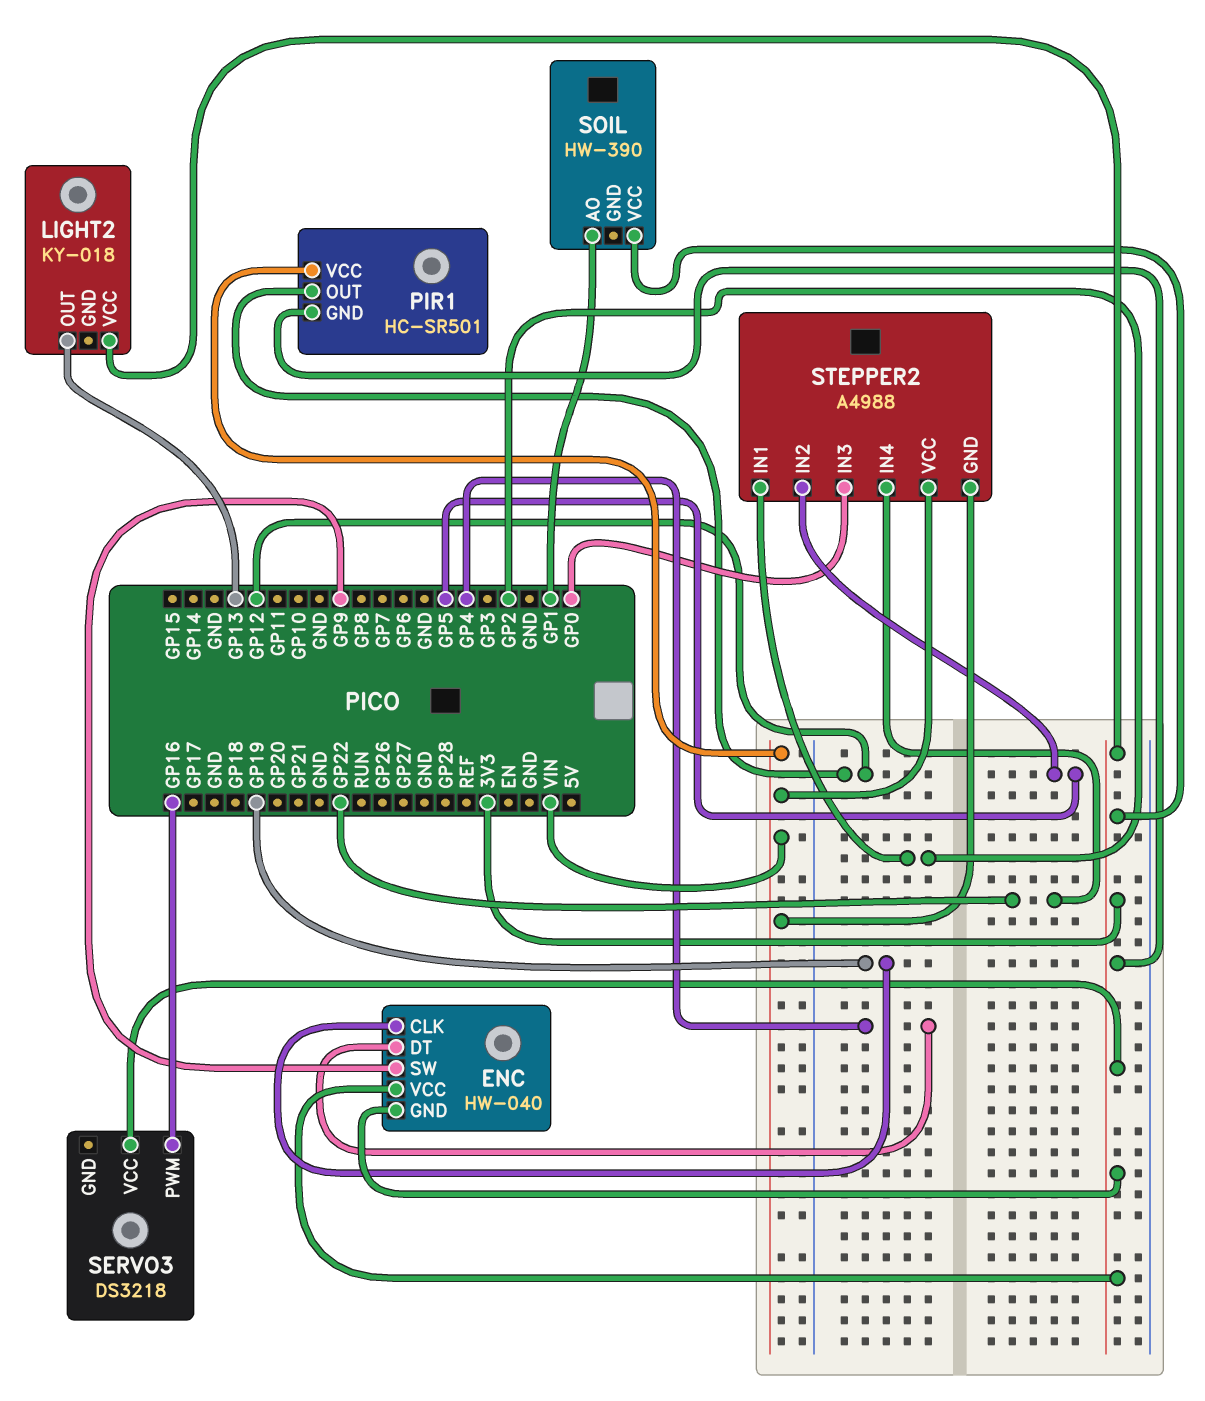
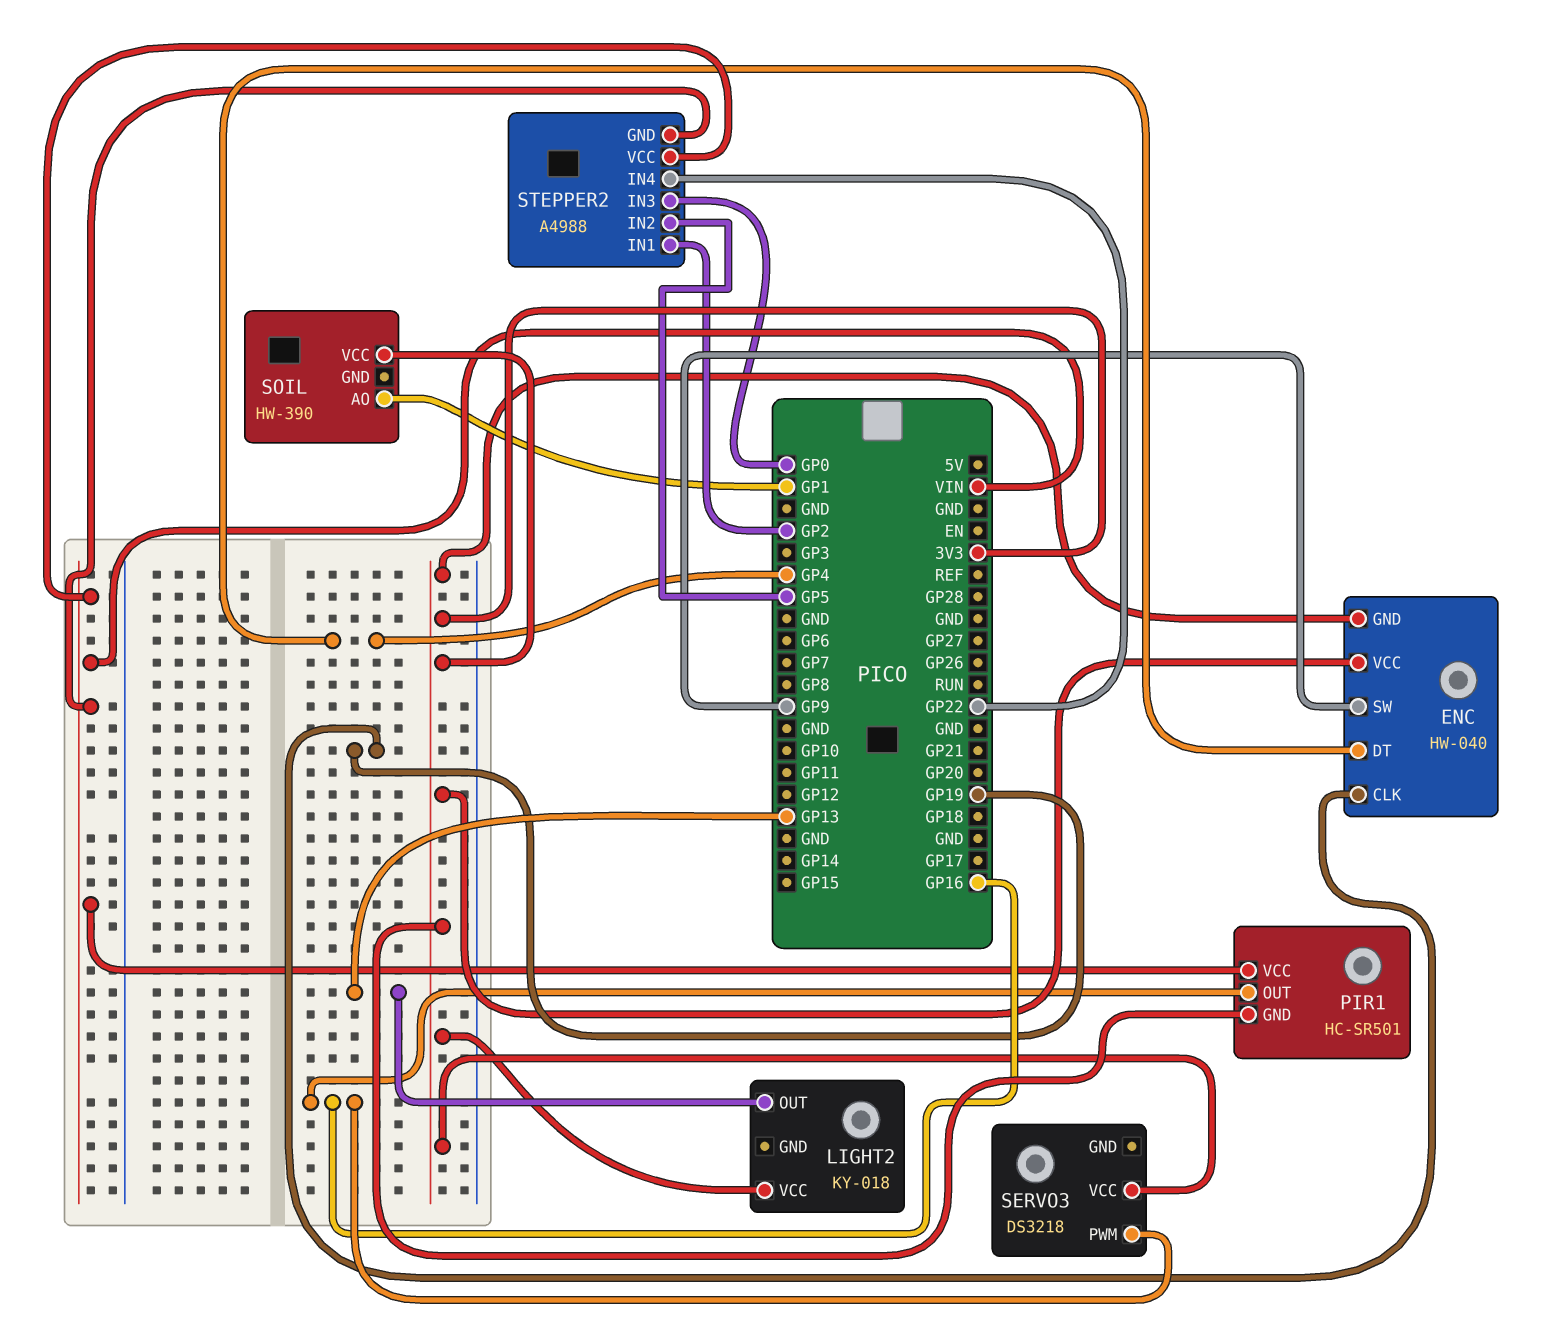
PIR1 pin OUT: GP12 -> GP16

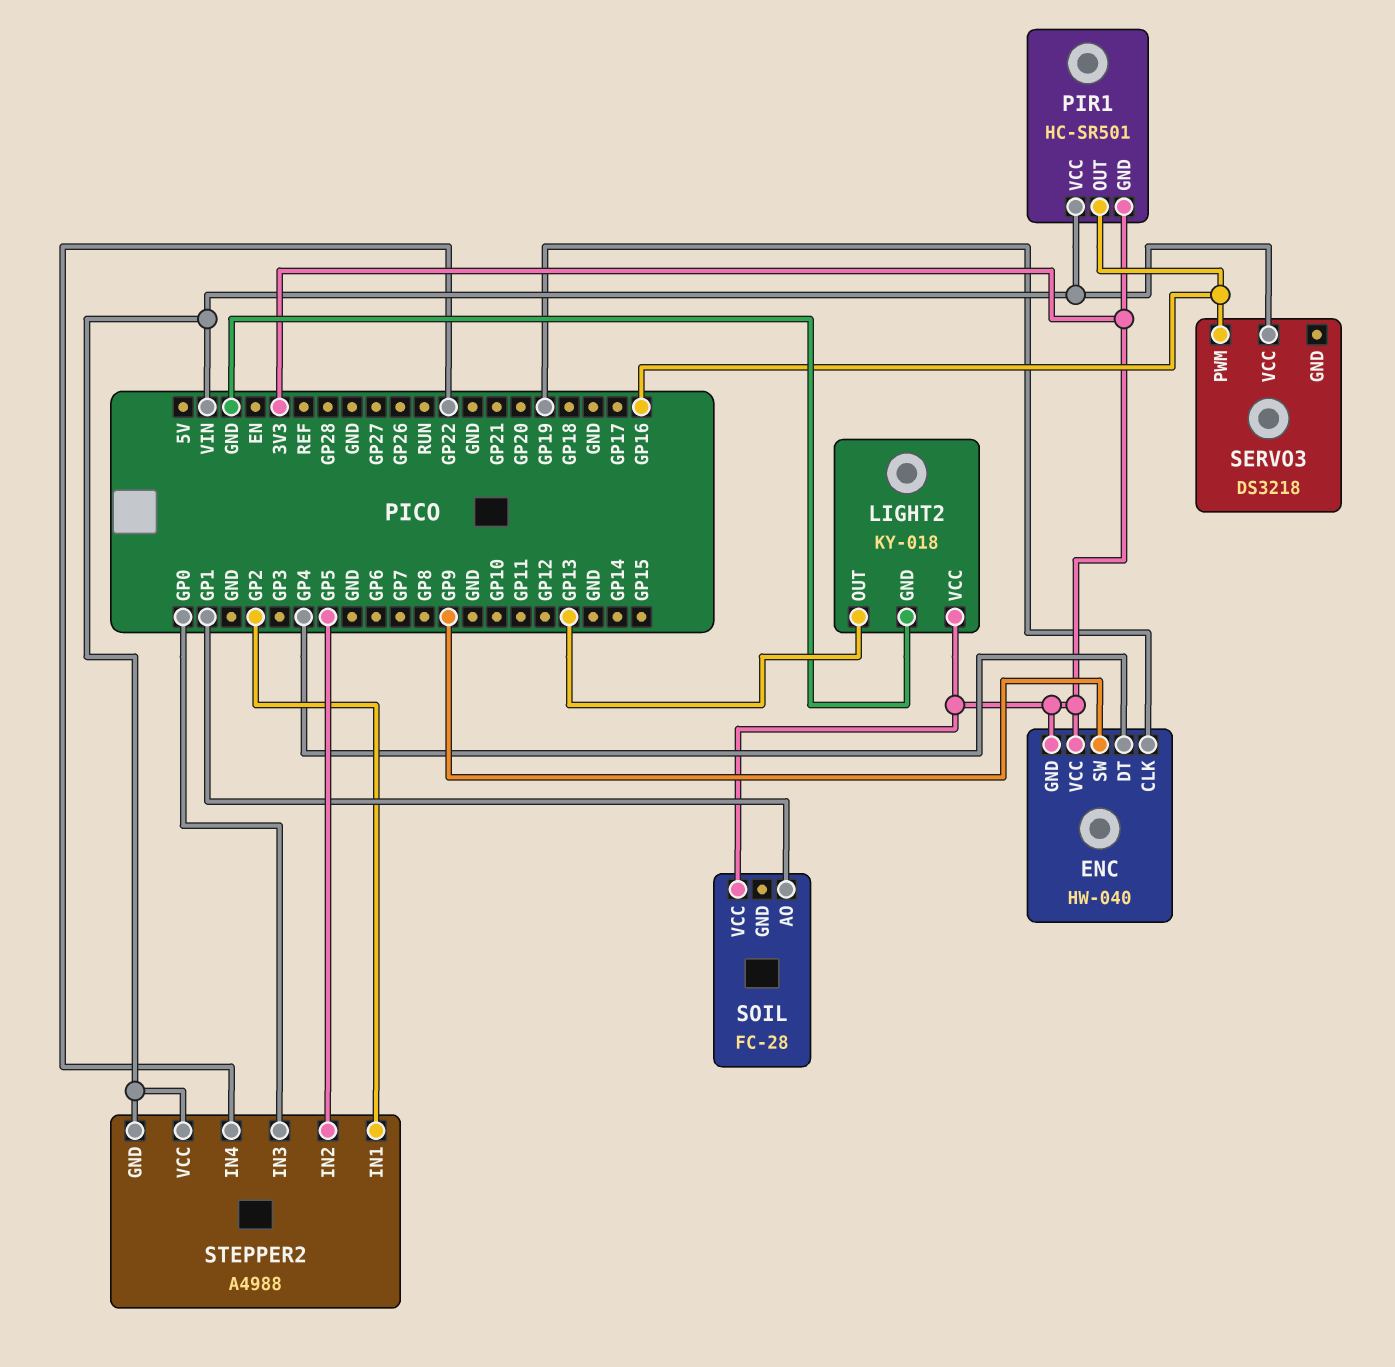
LIGHT2 pin GND: none -> GND
SERVO3 pin VCC: 3V3 -> VIN
SOIL: HW-390 -> FC-28

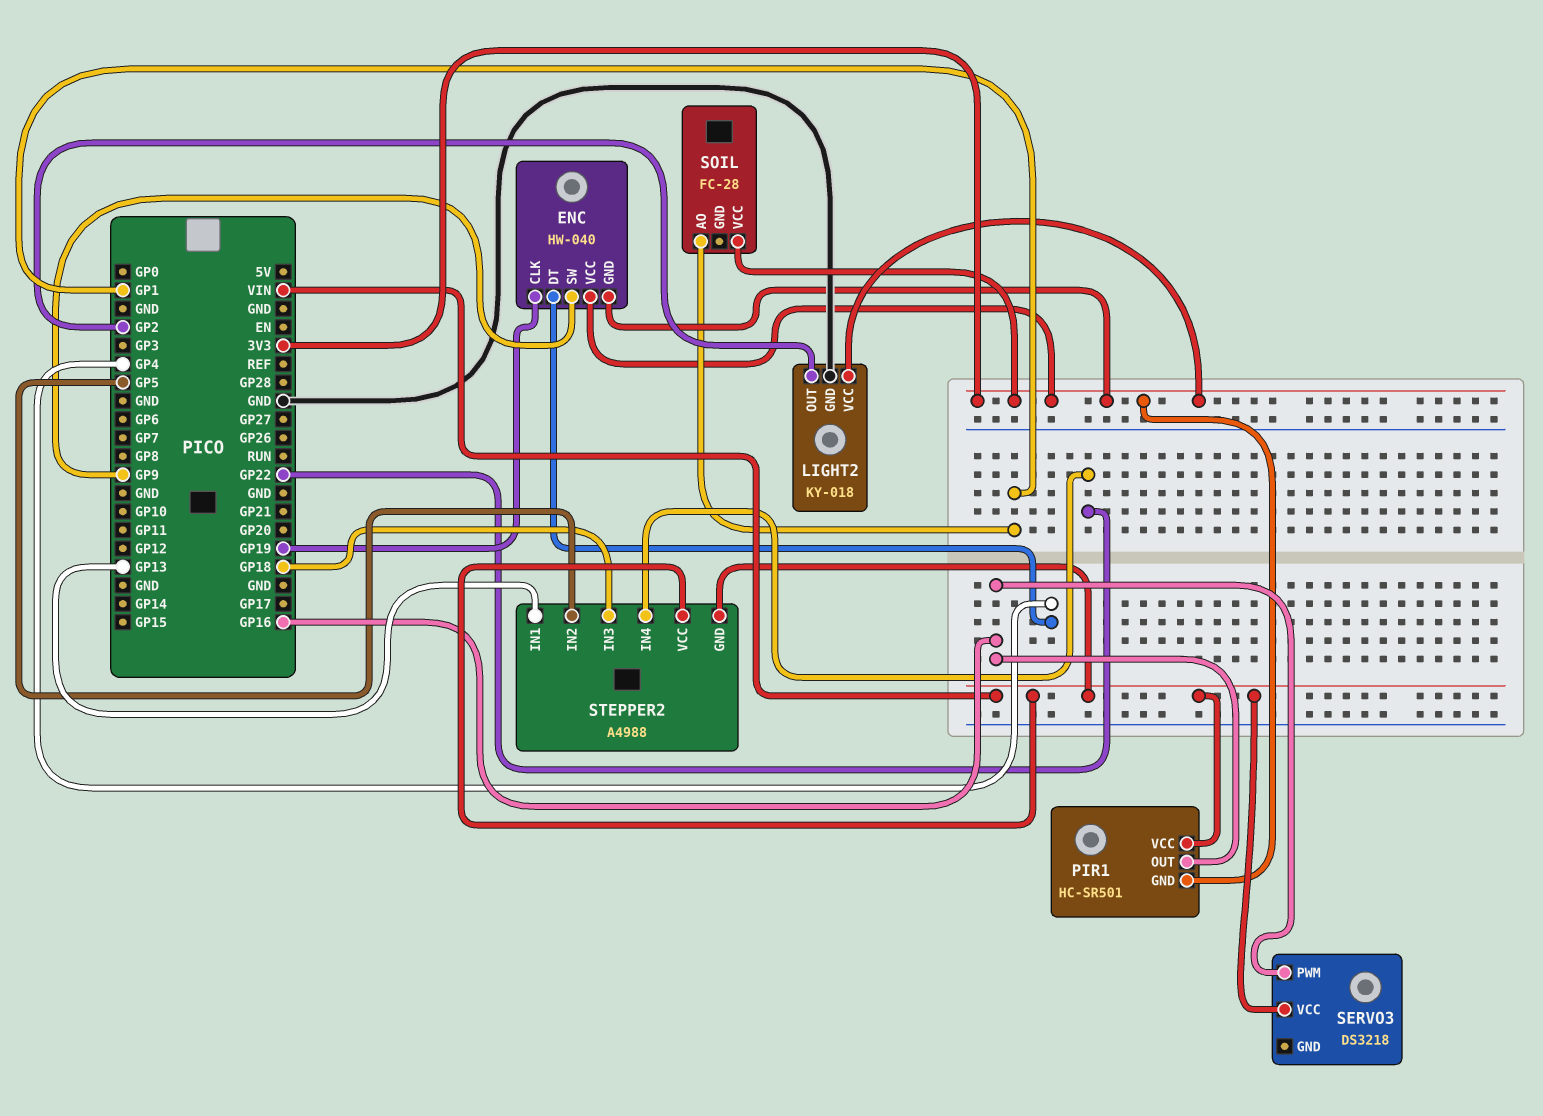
LIGHT2 pin OUT: GP13 -> GP2
STEPPER2 pin IN1: GP2 -> GP13
STEPPER2 pin IN3: GP0 -> GP18

